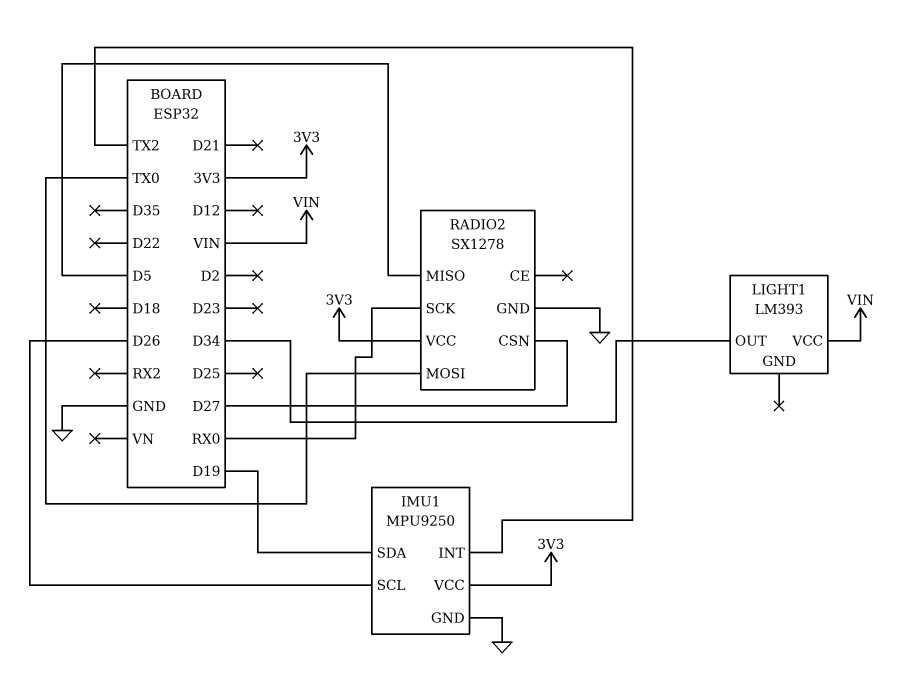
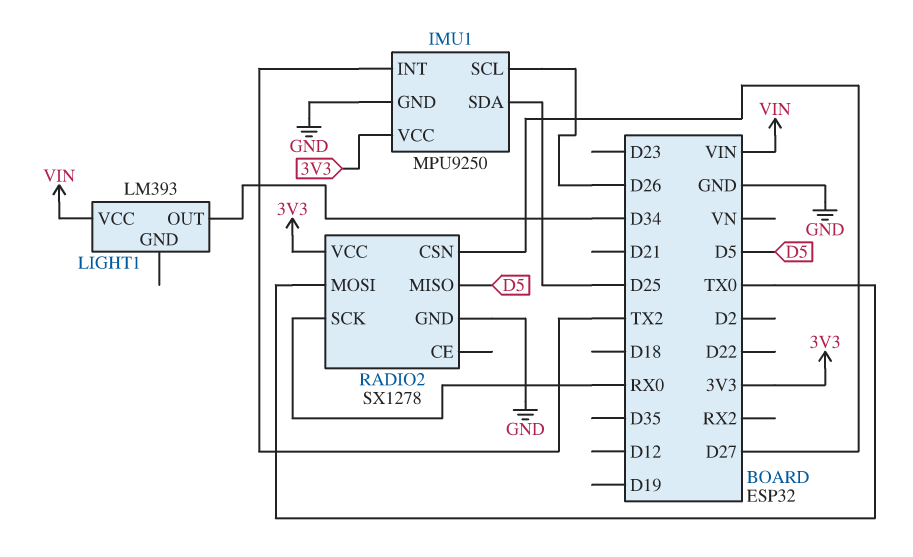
IMU1 pin SDA: D19 -> D25

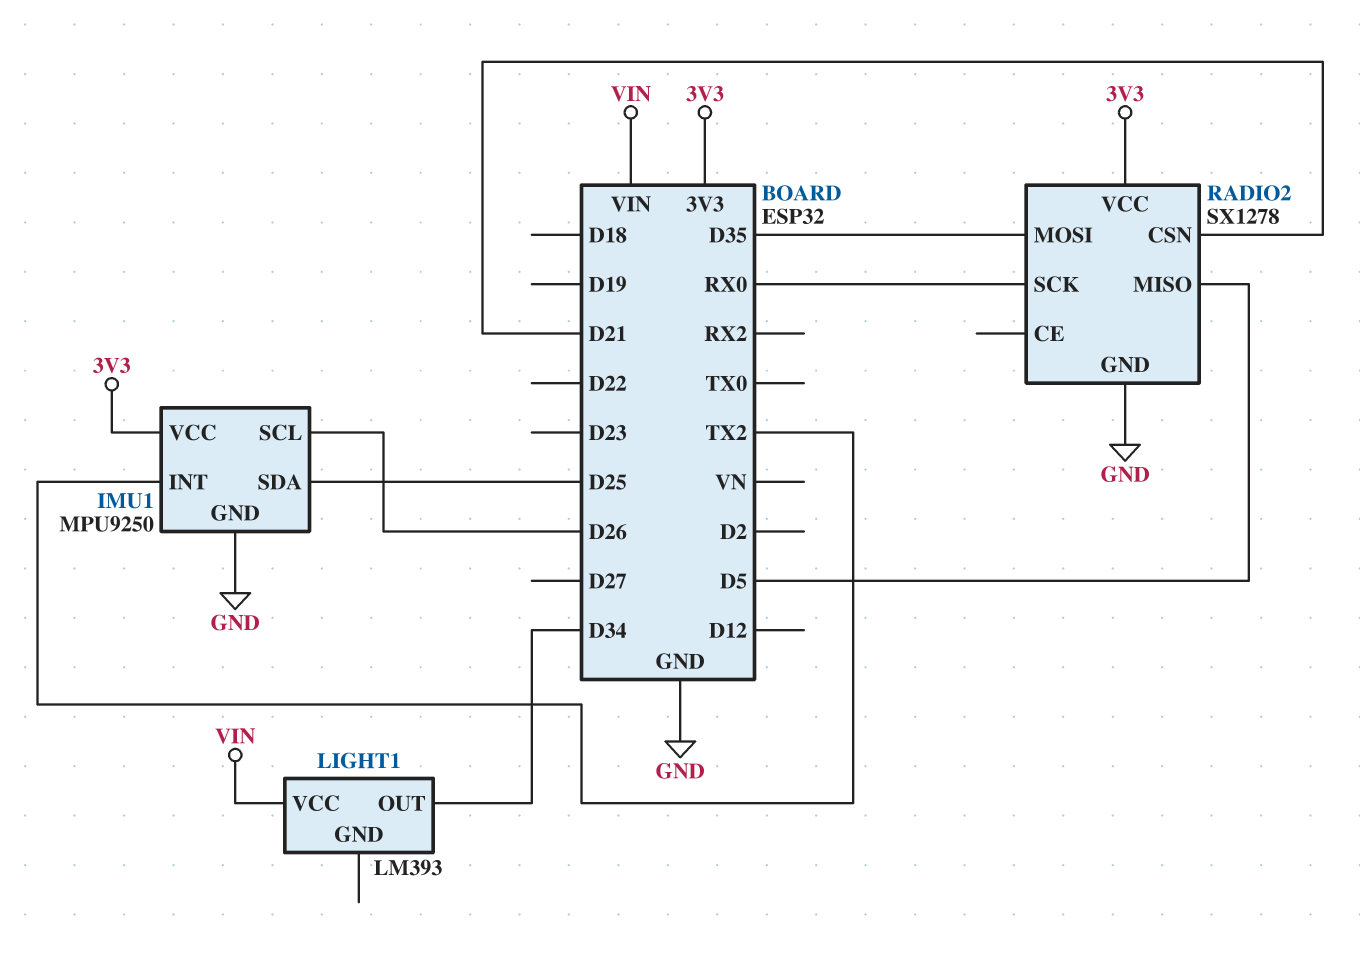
RADIO2 pin CSN: D27 -> D21
RADIO2 pin MOSI: TX0 -> D35

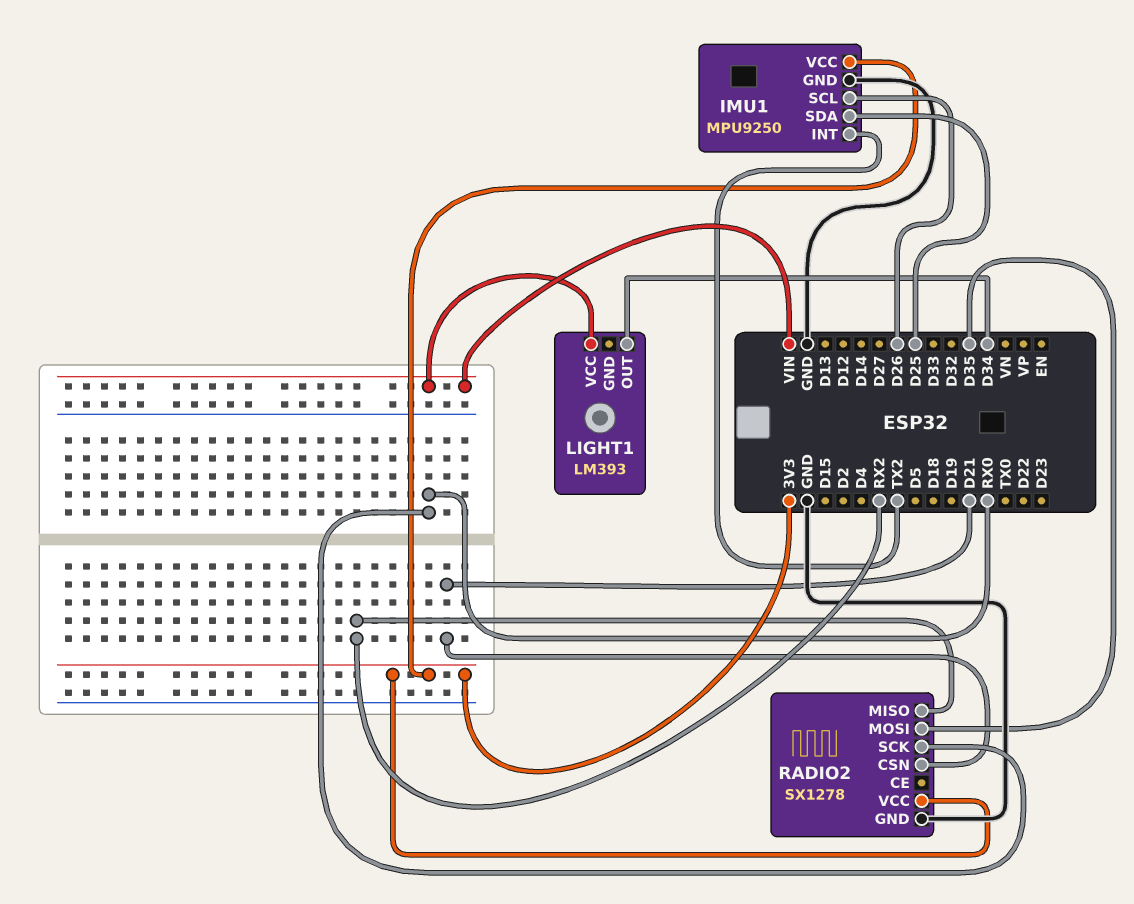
RADIO2 pin MISO: D5 -> RX2

